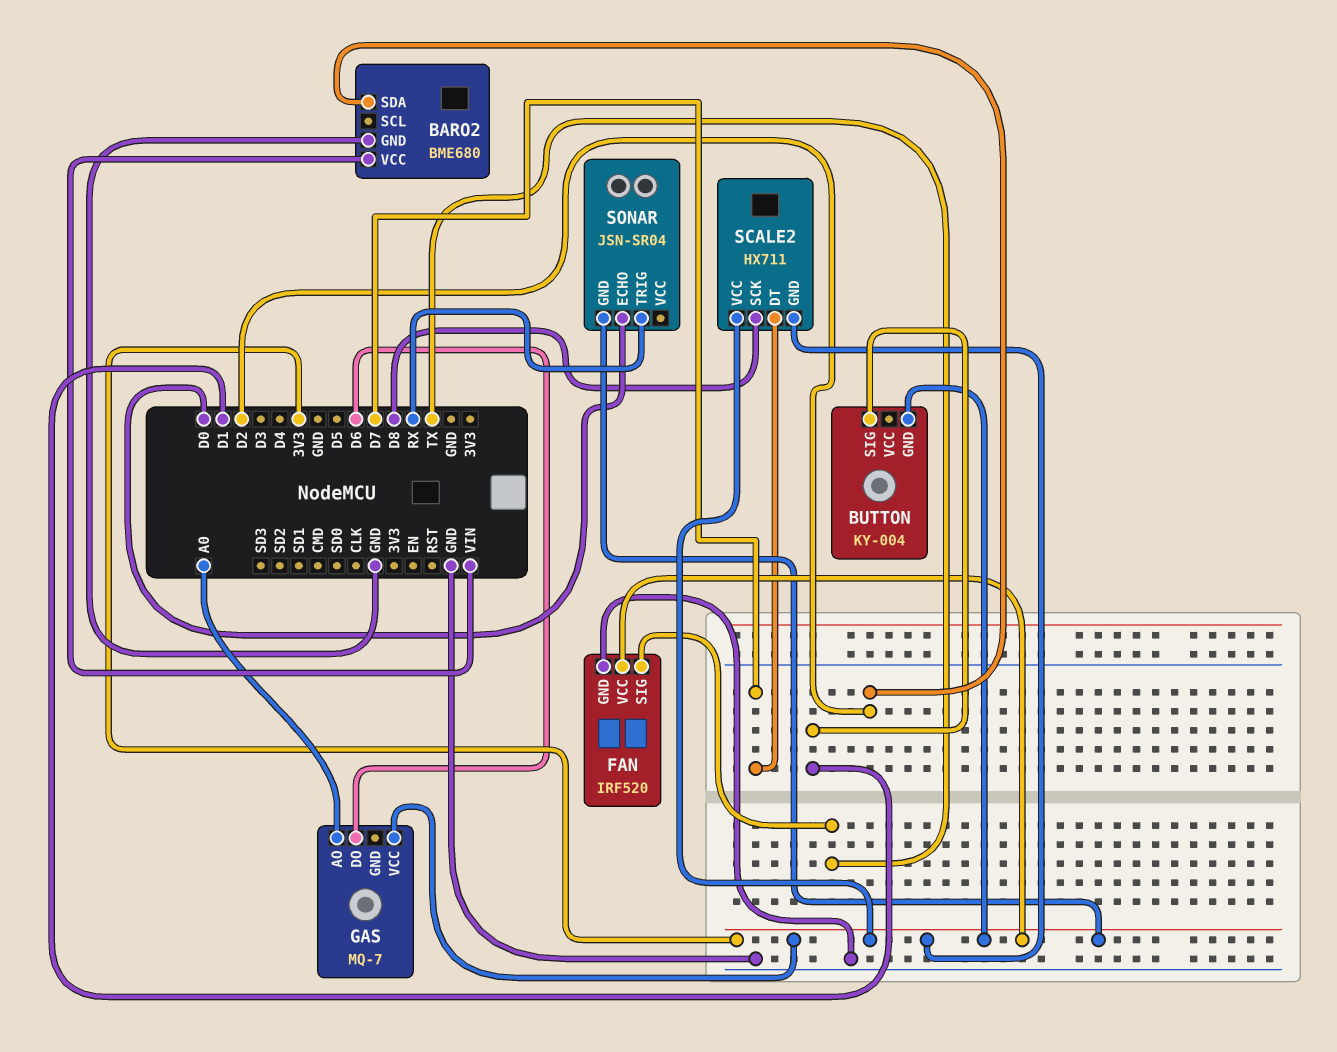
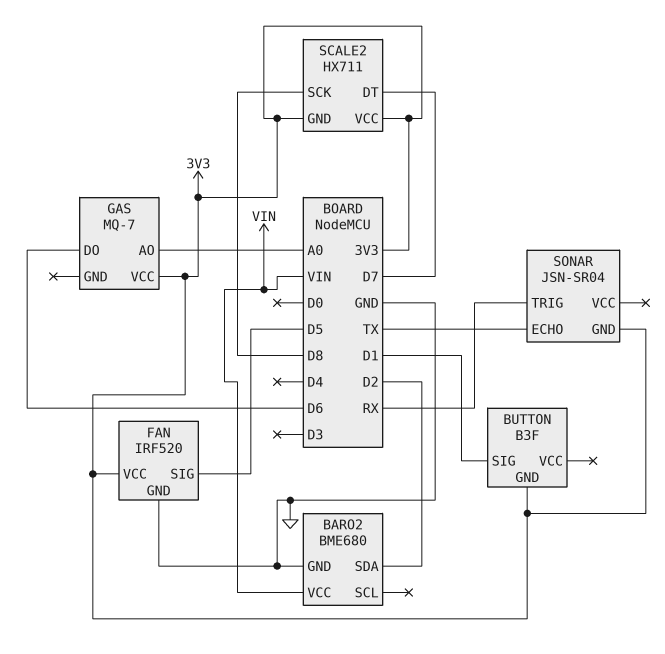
BUTTON: KY-004 -> B3F
FAN pin SIG: TX -> D5
SONAR pin ECHO: D0 -> TX

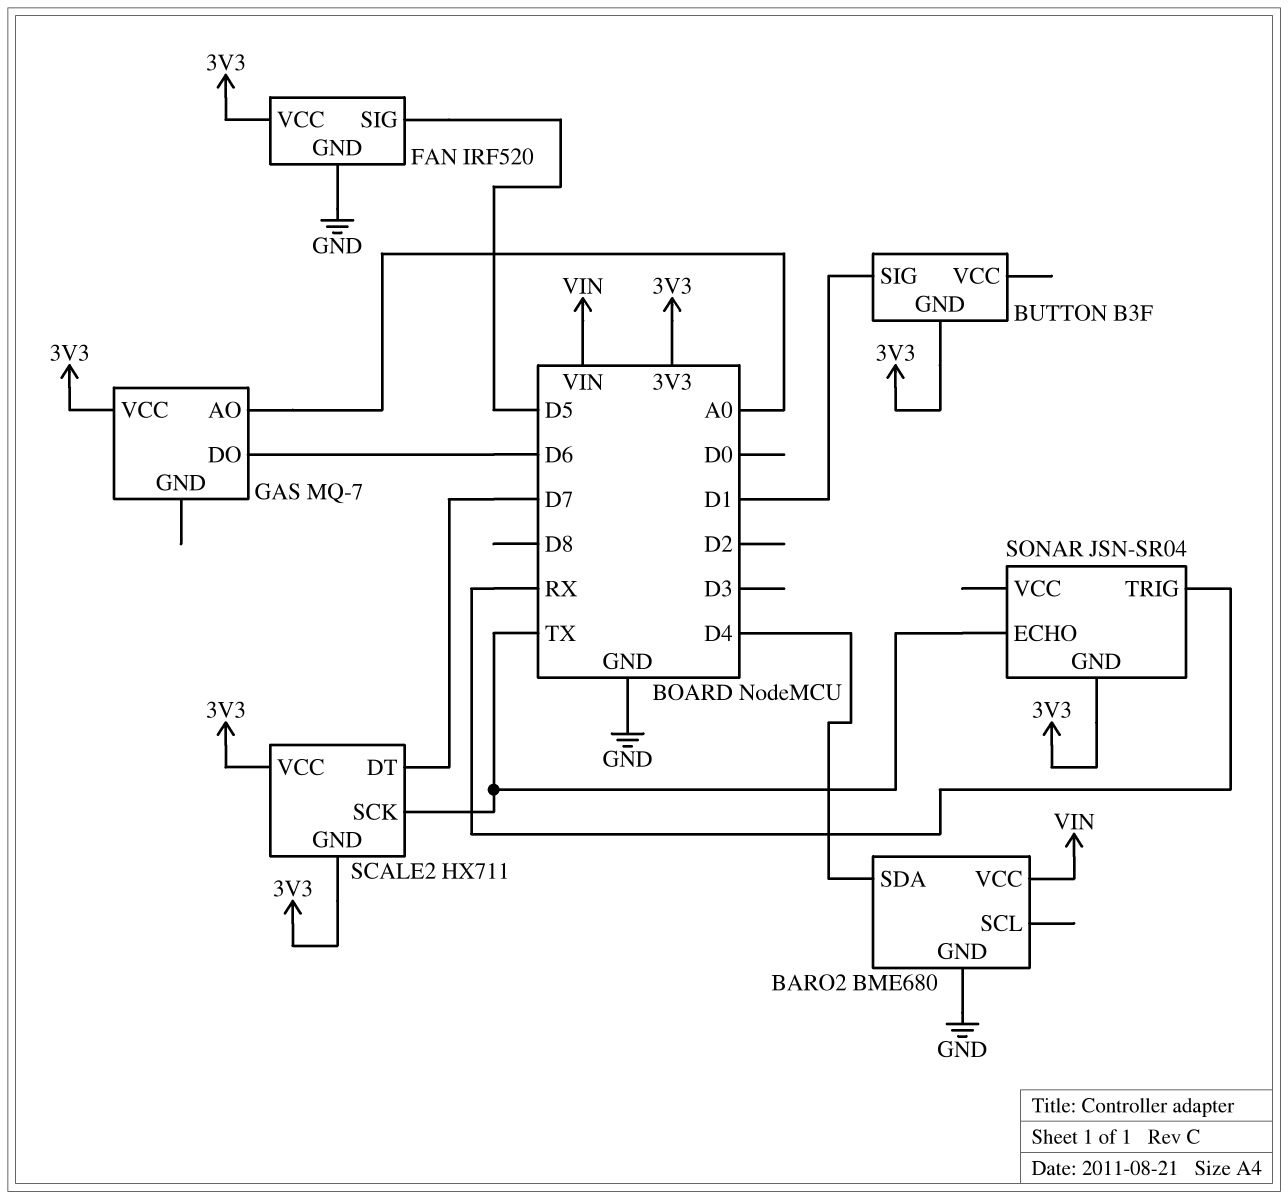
BARO2 pin SDA: D2 -> D4
SCALE2 pin SCK: D8 -> TX

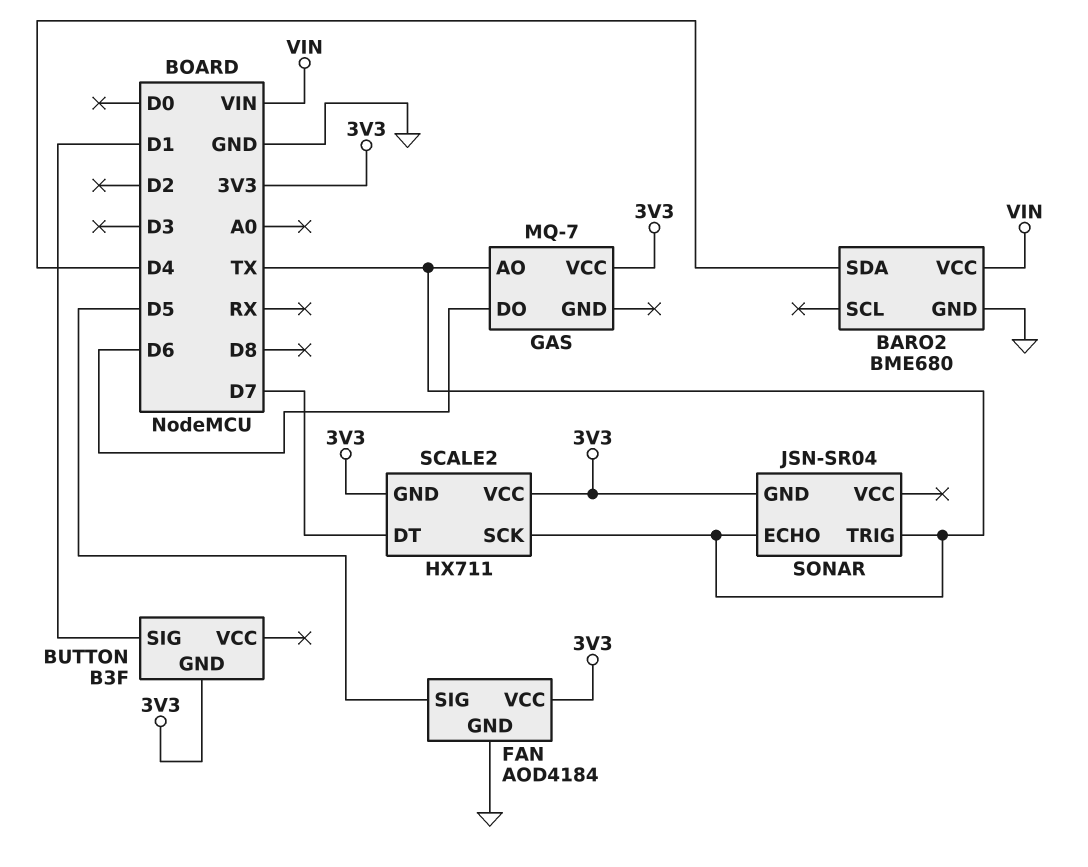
FAN: IRF520 -> AOD4184
GAS pin AO: A0 -> TX
SONAR pin TRIG: RX -> TX

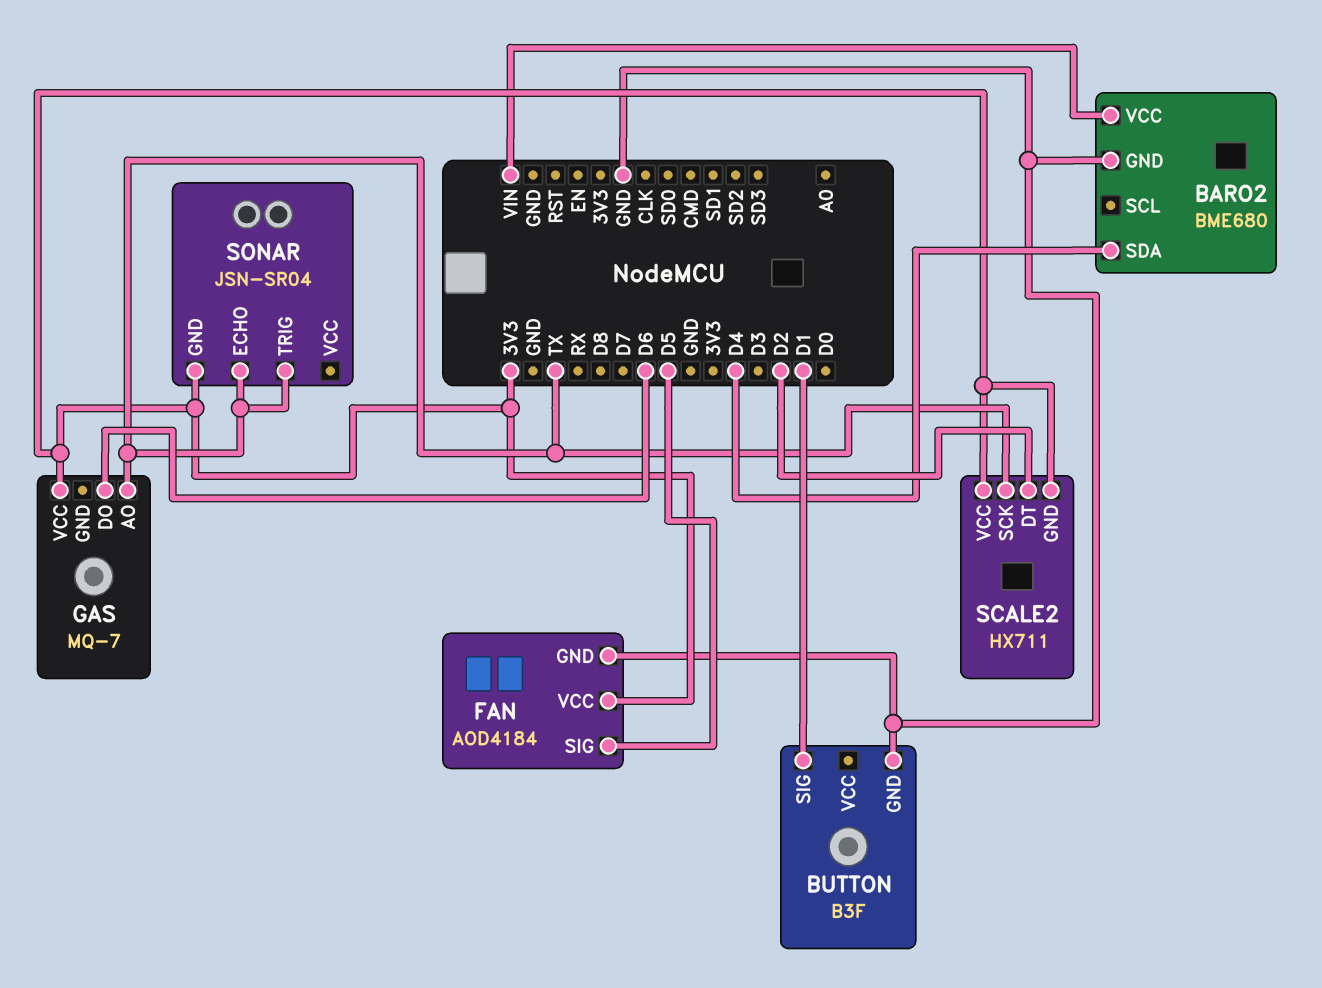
BUTTON pin GND: 3V3 -> GND
SCALE2 pin DT: D7 -> D2

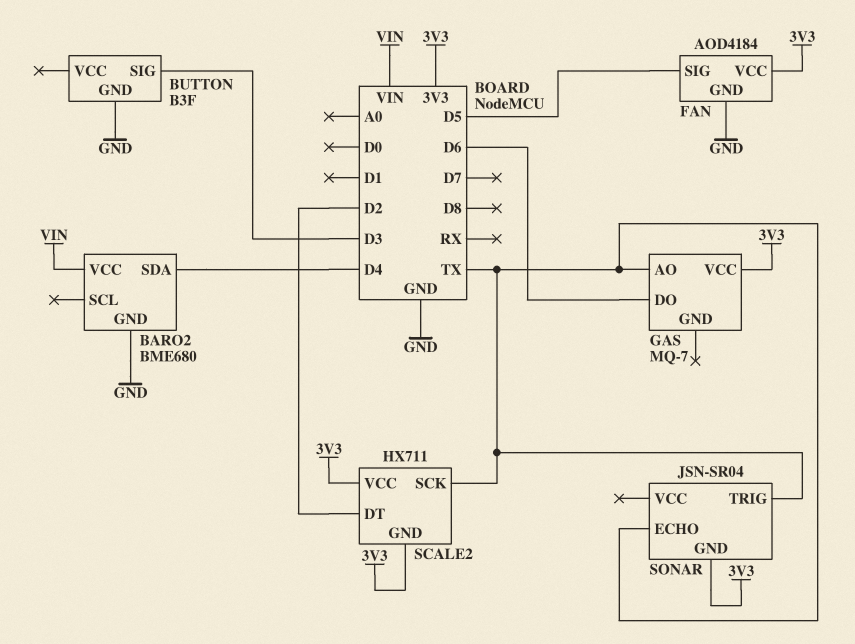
BUTTON pin SIG: D1 -> D3

